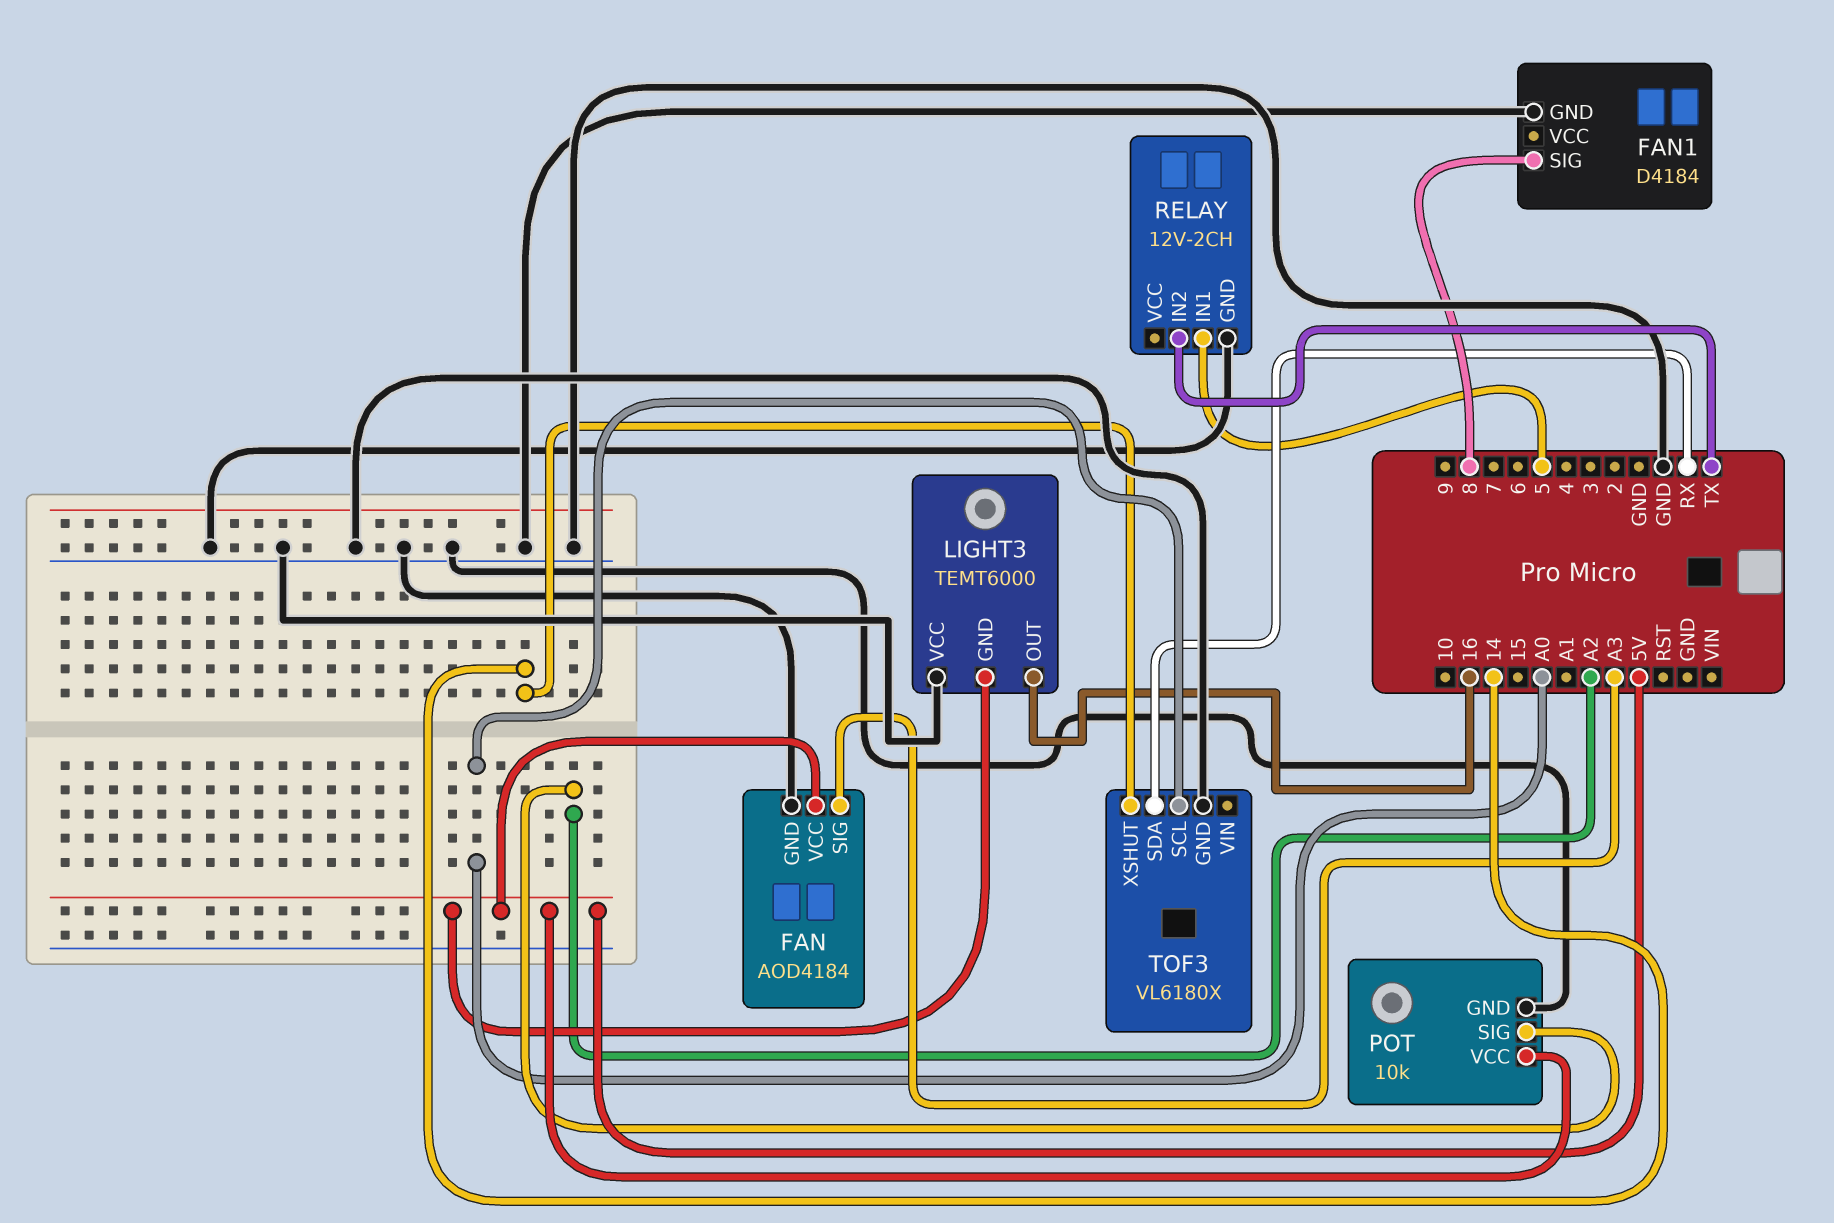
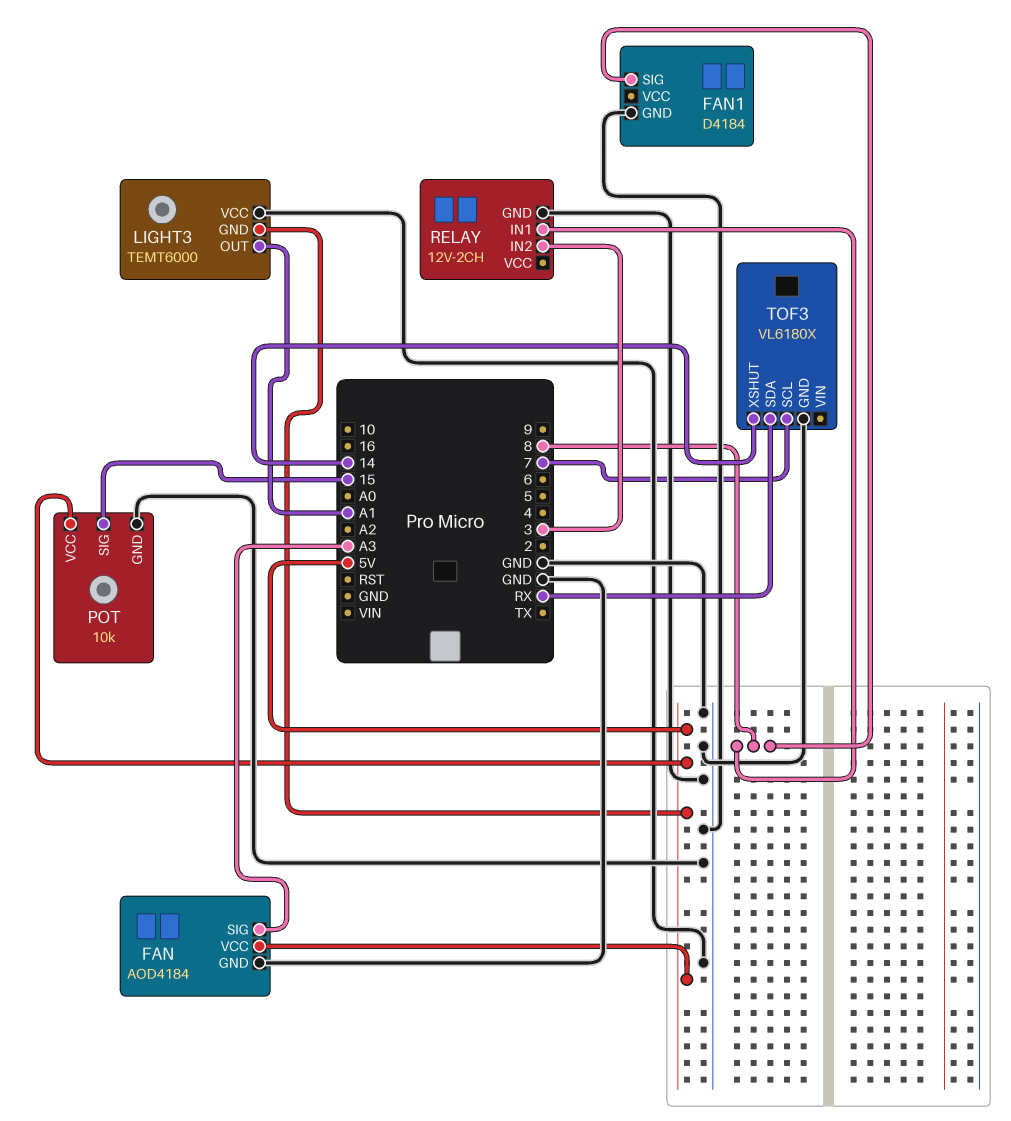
LIGHT3 pin OUT: 16 -> A1
POT pin SIG: A2 -> 15
RELAY pin IN1: 5 -> 8
RELAY pin IN2: TX -> 3
TOF3 pin SCL: A0 -> 7

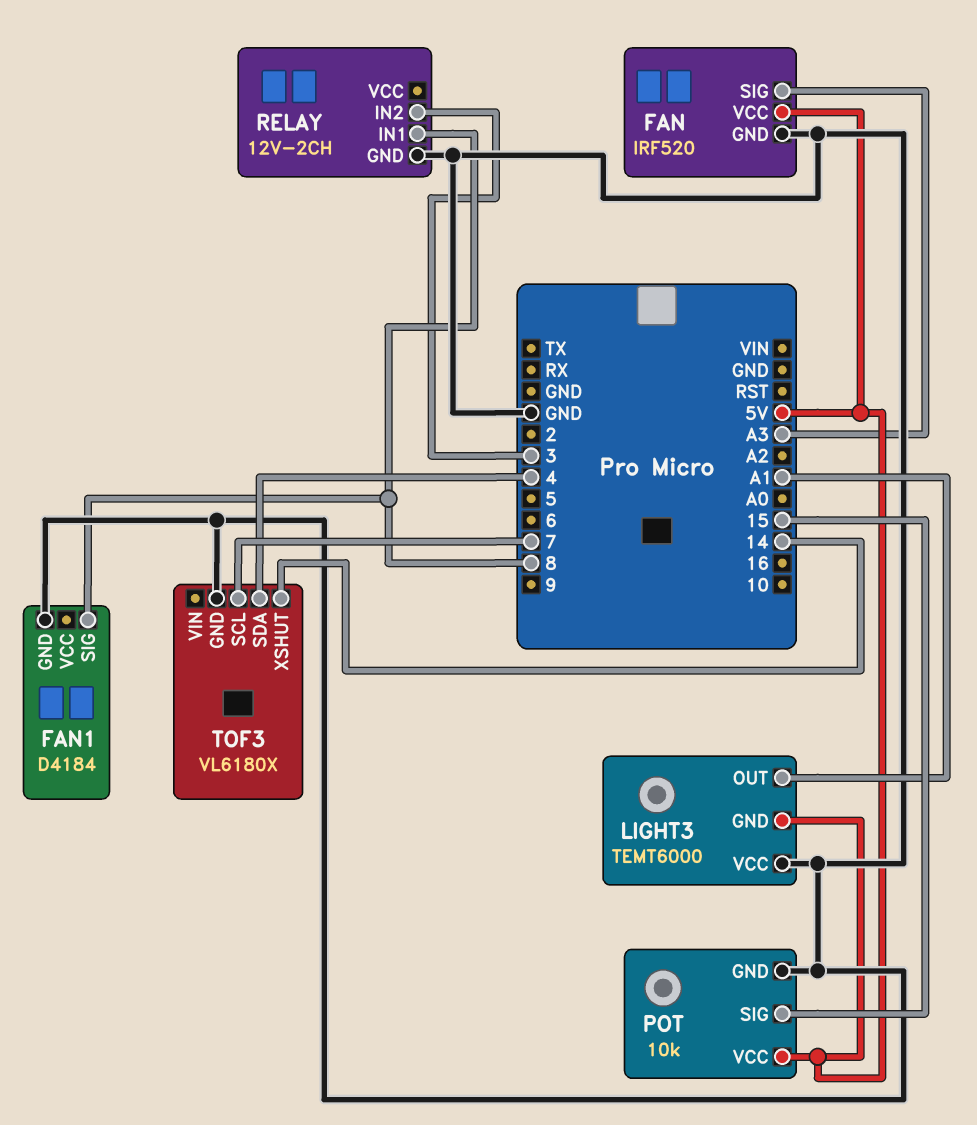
FAN: AOD4184 -> IRF520
TOF3 pin SDA: RX -> 4

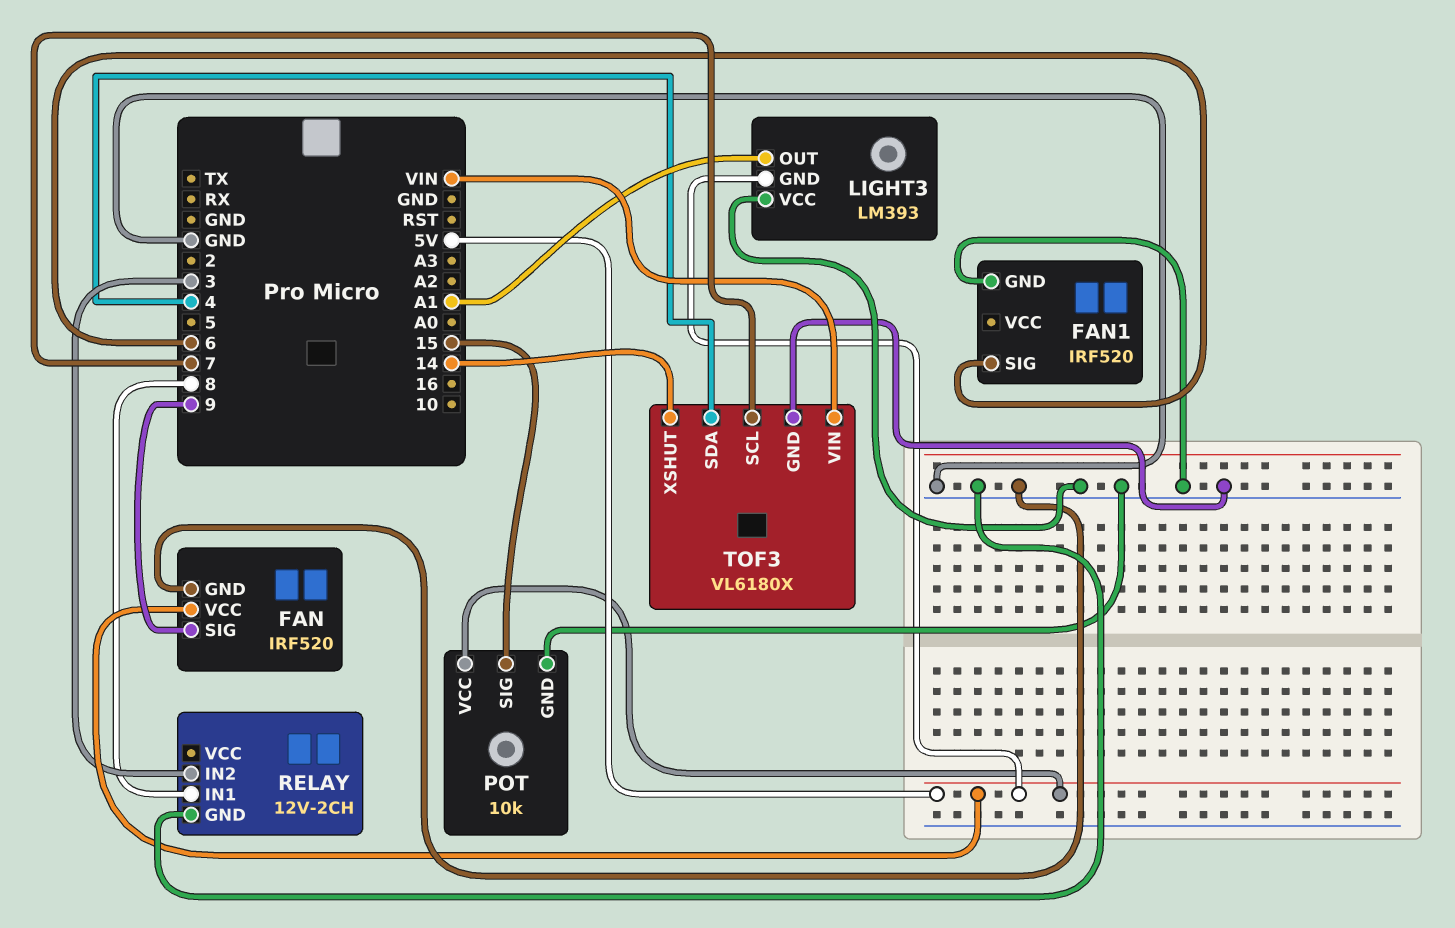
FAN pin SIG: A3 -> 9
FAN1: D4184 -> IRF520
FAN1 pin SIG: 8 -> 6
LIGHT3: TEMT6000 -> LM393
TOF3 pin VIN: none -> VIN

